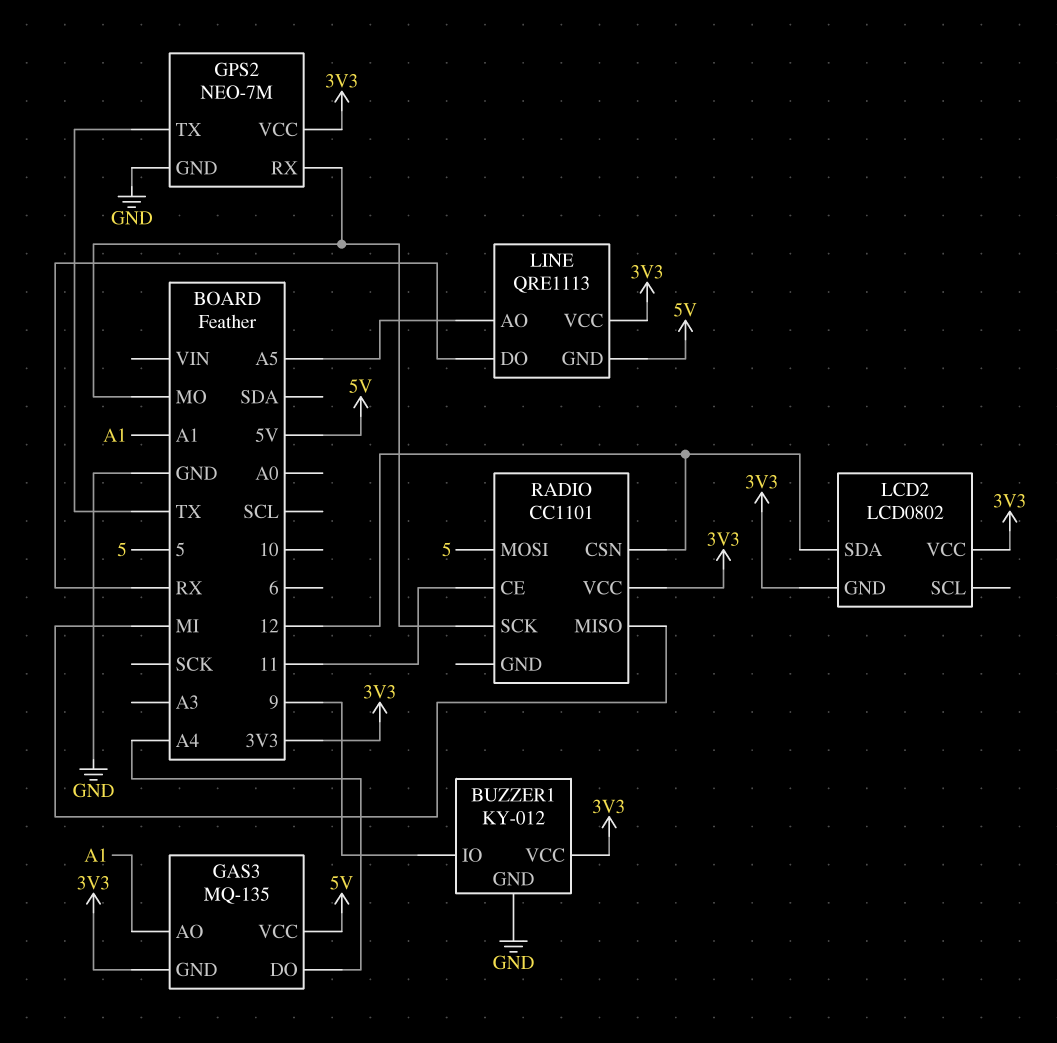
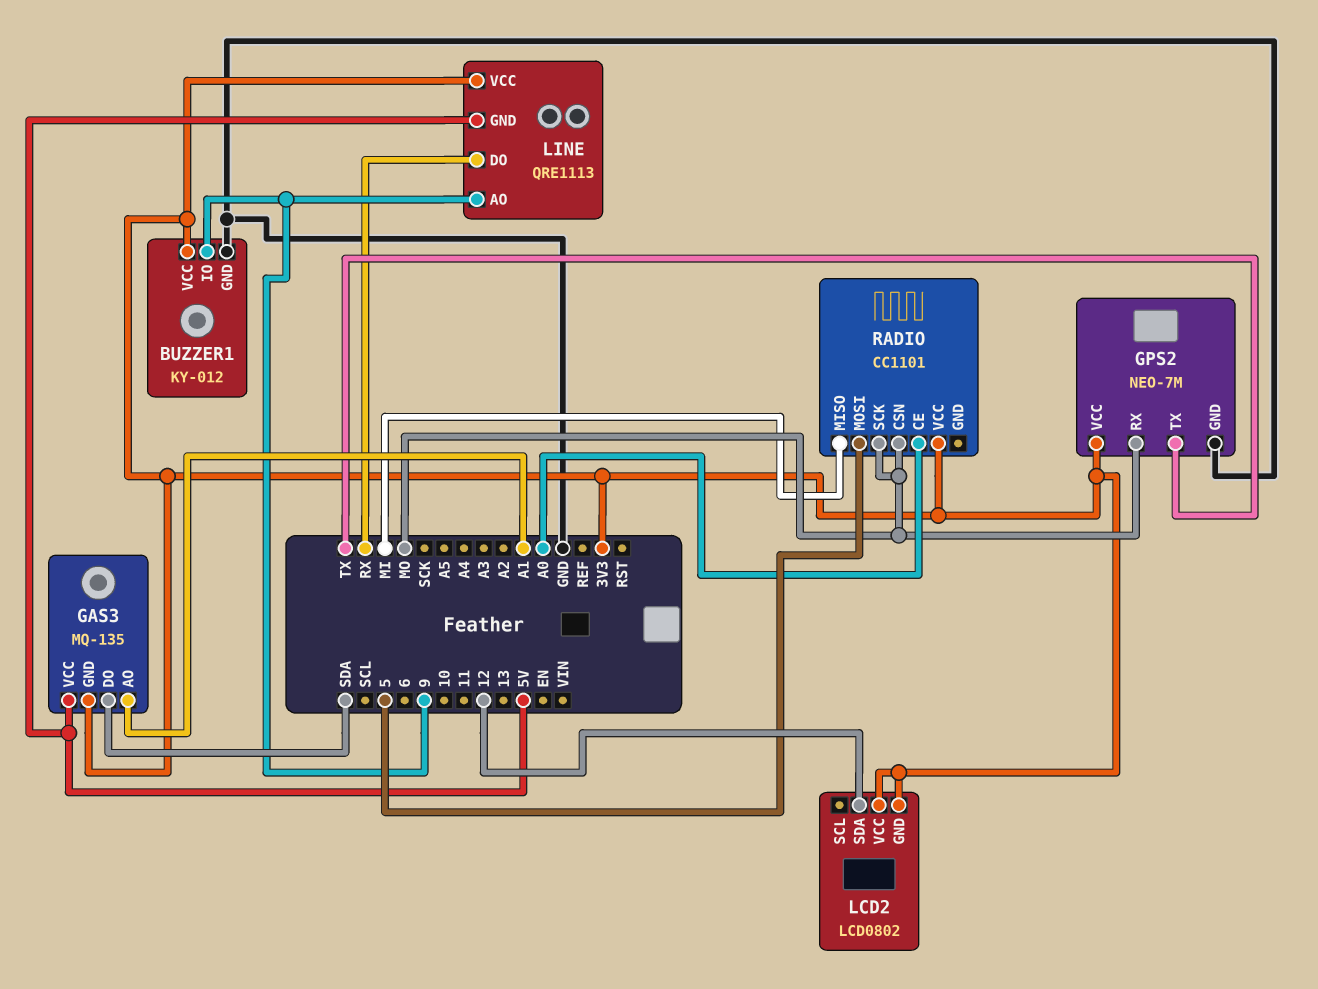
GAS3 pin DO: A4 -> SDA
LINE pin AO: A5 -> 9
RADIO pin CE: 11 -> A0
RADIO pin CSN: 12 -> MO

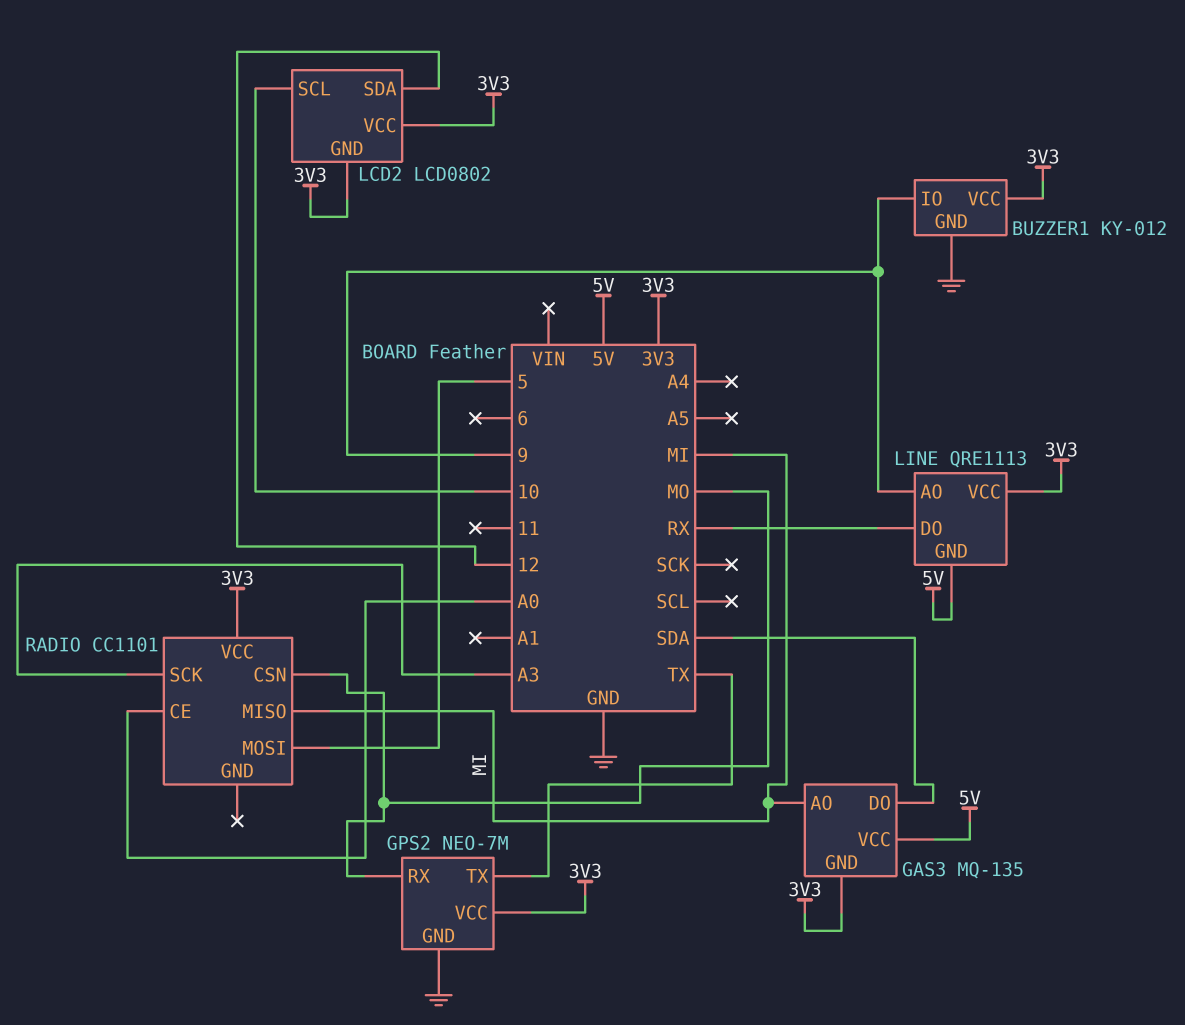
GAS3 pin AO: A1 -> MI
LCD2 pin SCL: none -> 10
RADIO pin SCK: MO -> A3

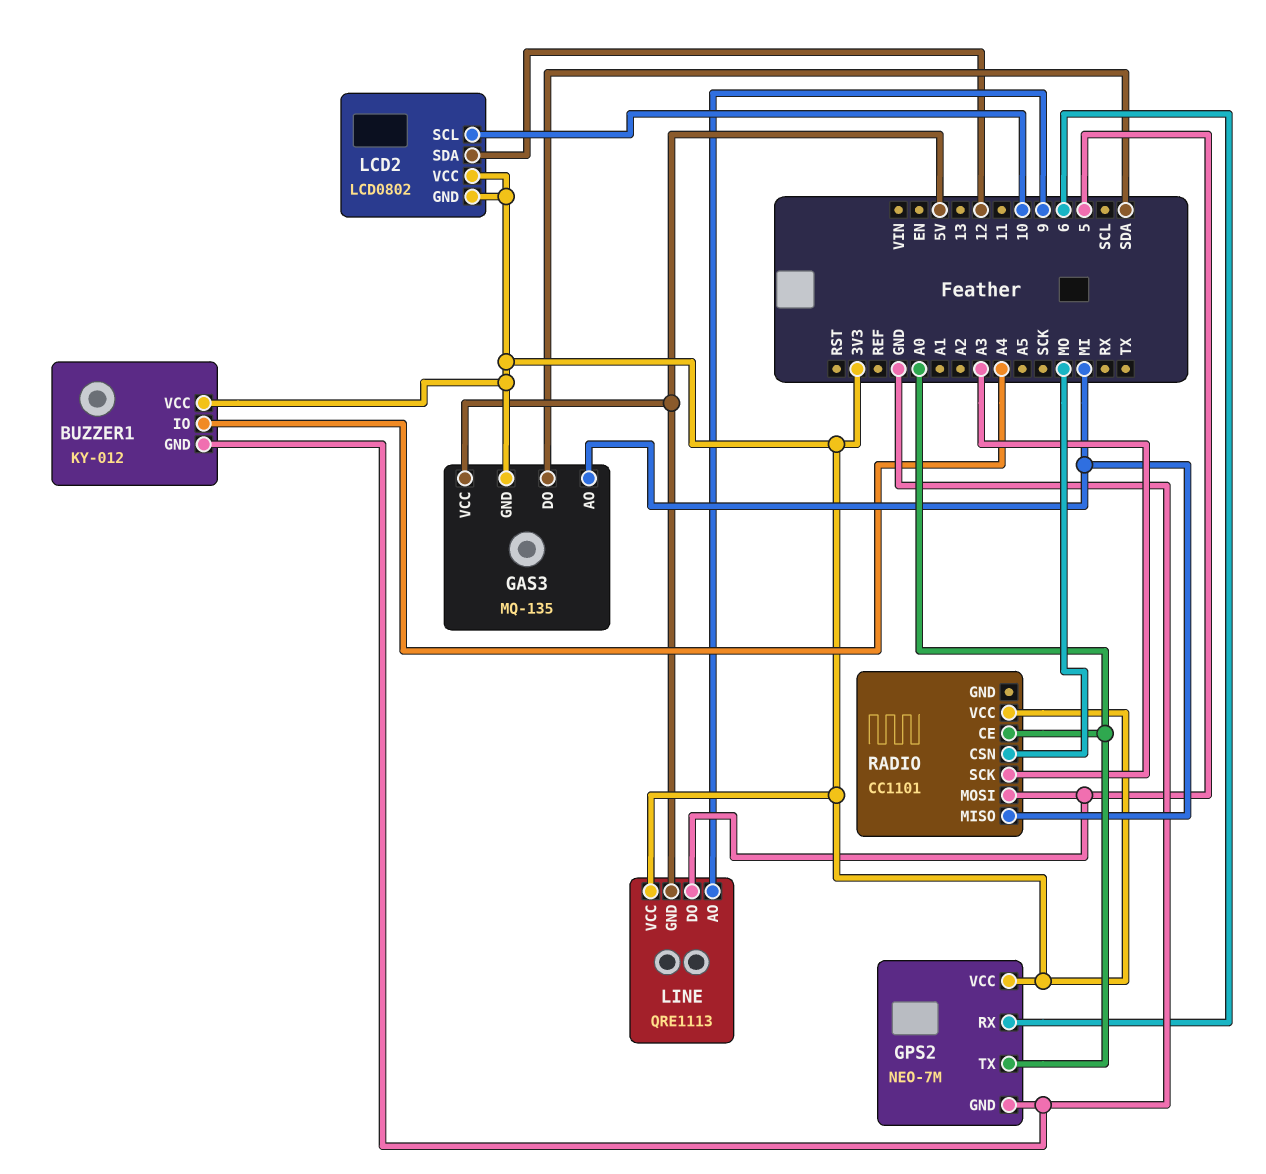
BUZZER1 pin IO: 9 -> A4
GPS2 pin RX: MO -> 6
GPS2 pin TX: TX -> A0
LINE pin DO: RX -> 5

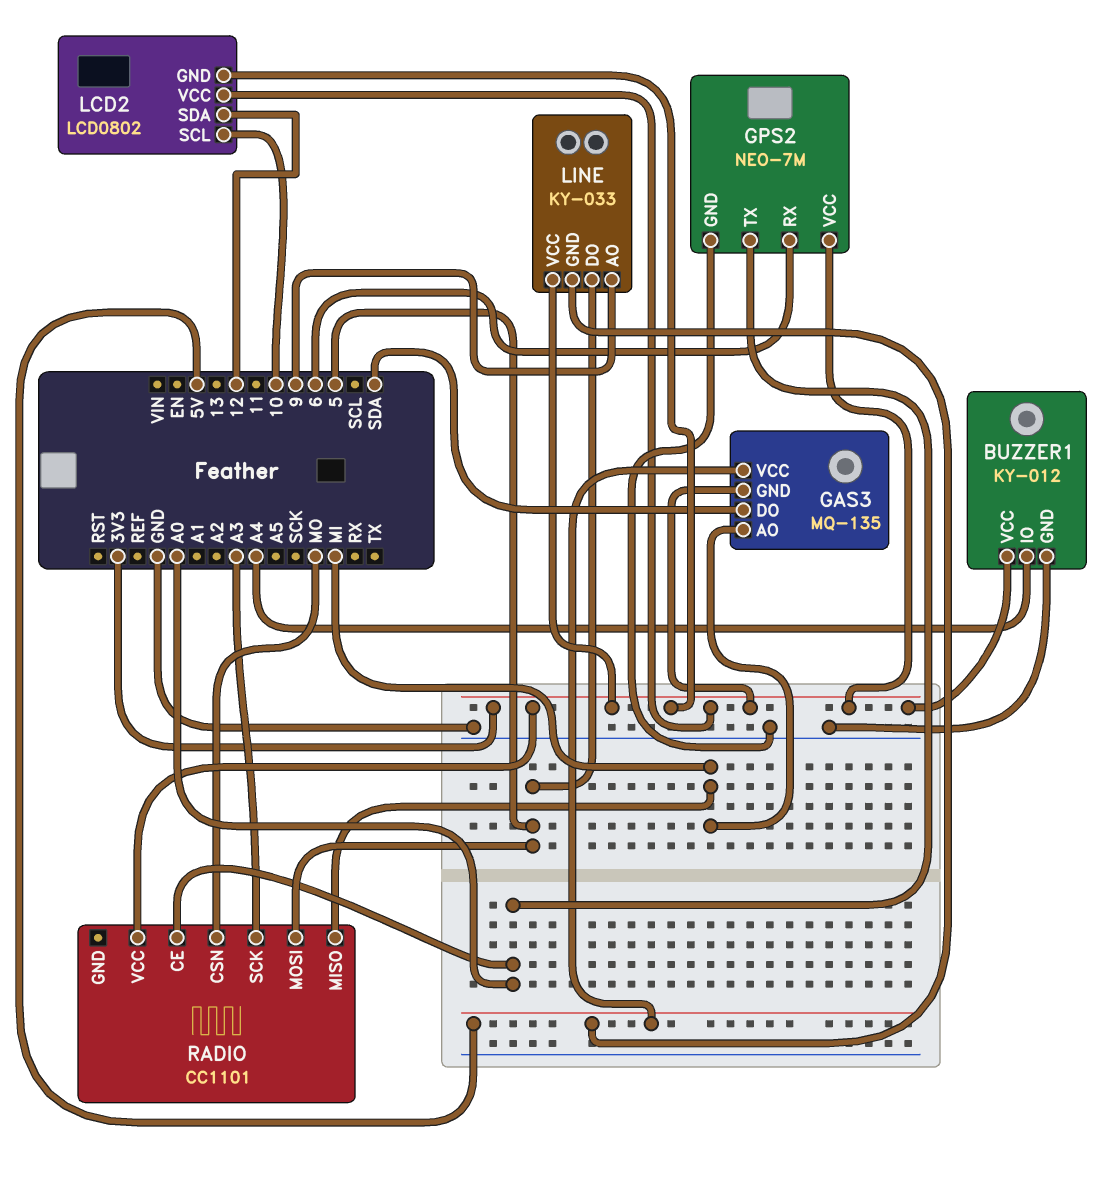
LINE: QRE1113 -> KY-033

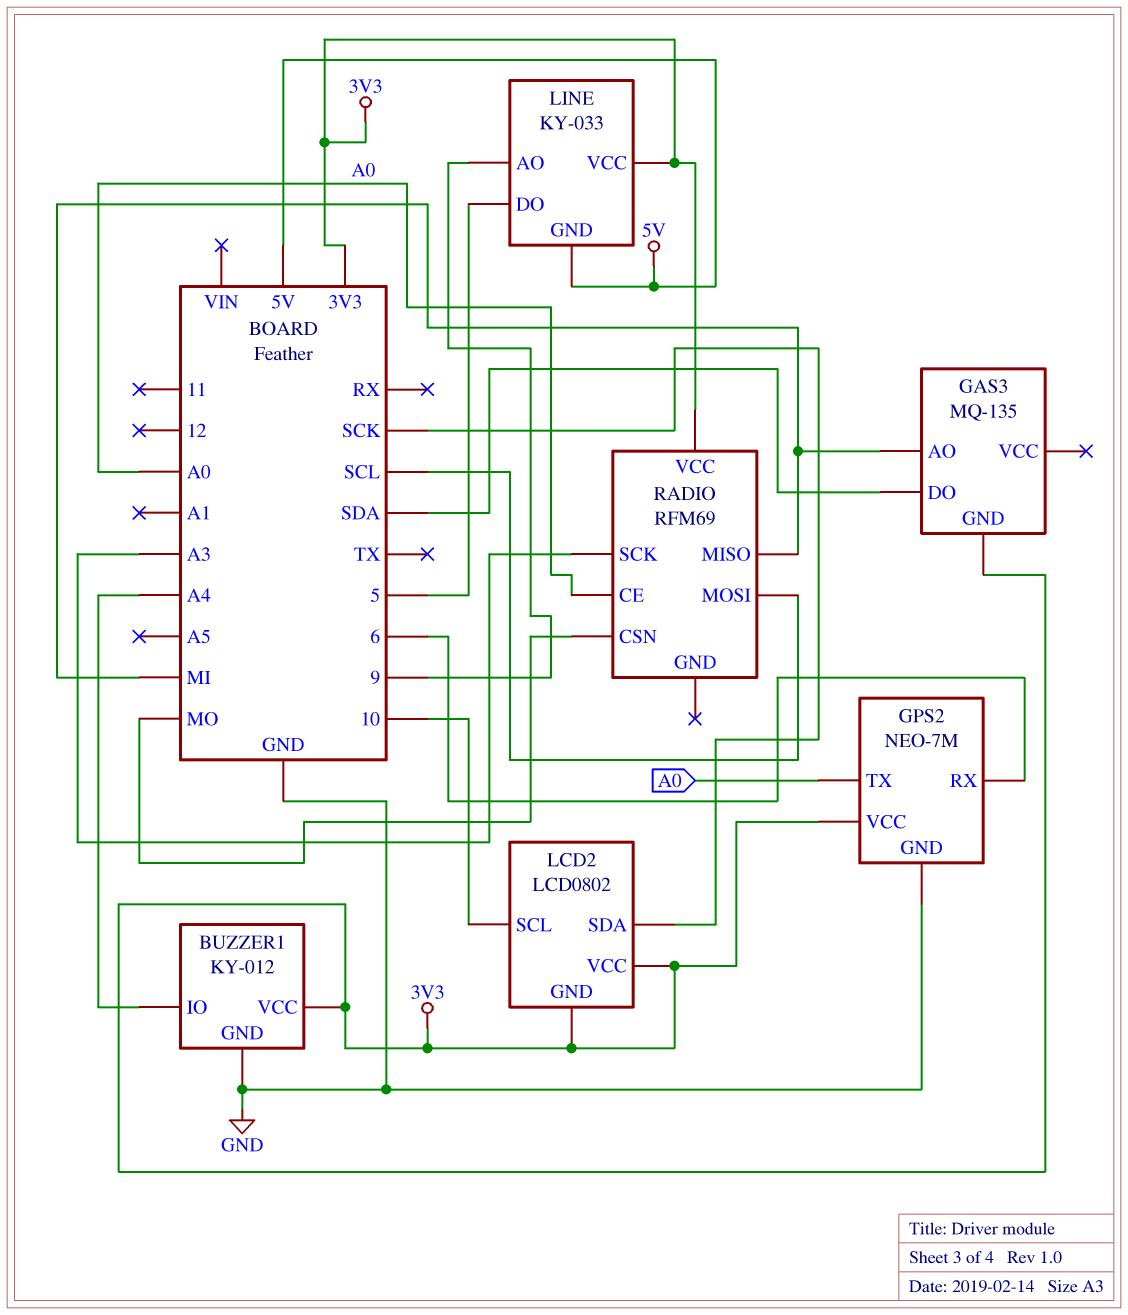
GAS3 pin VCC: 5V -> none
LCD2 pin SDA: 12 -> SCK
RADIO: CC1101 -> RFM69
RADIO pin MOSI: 5 -> SCL

